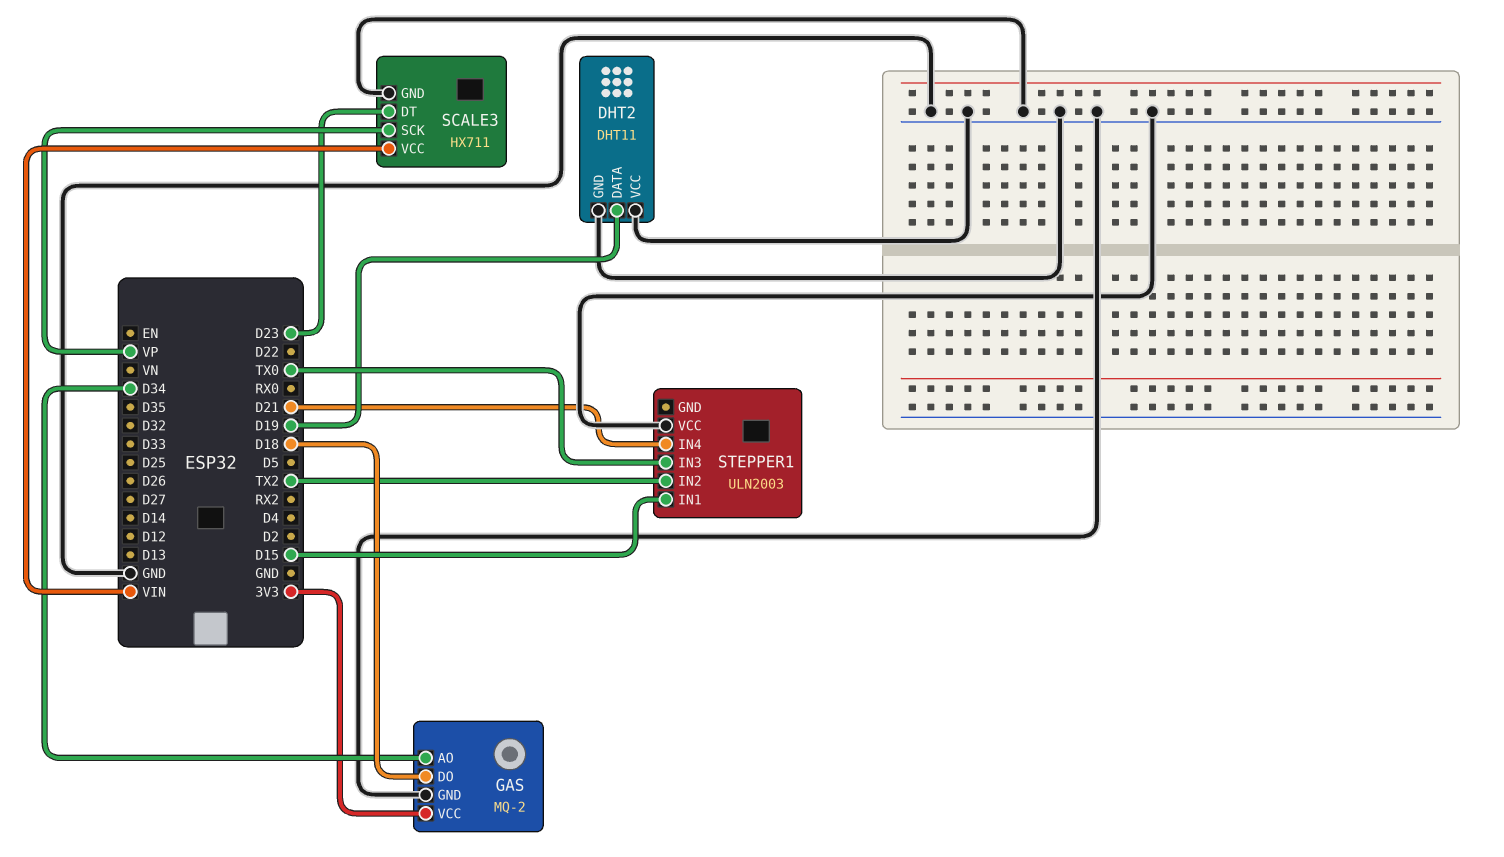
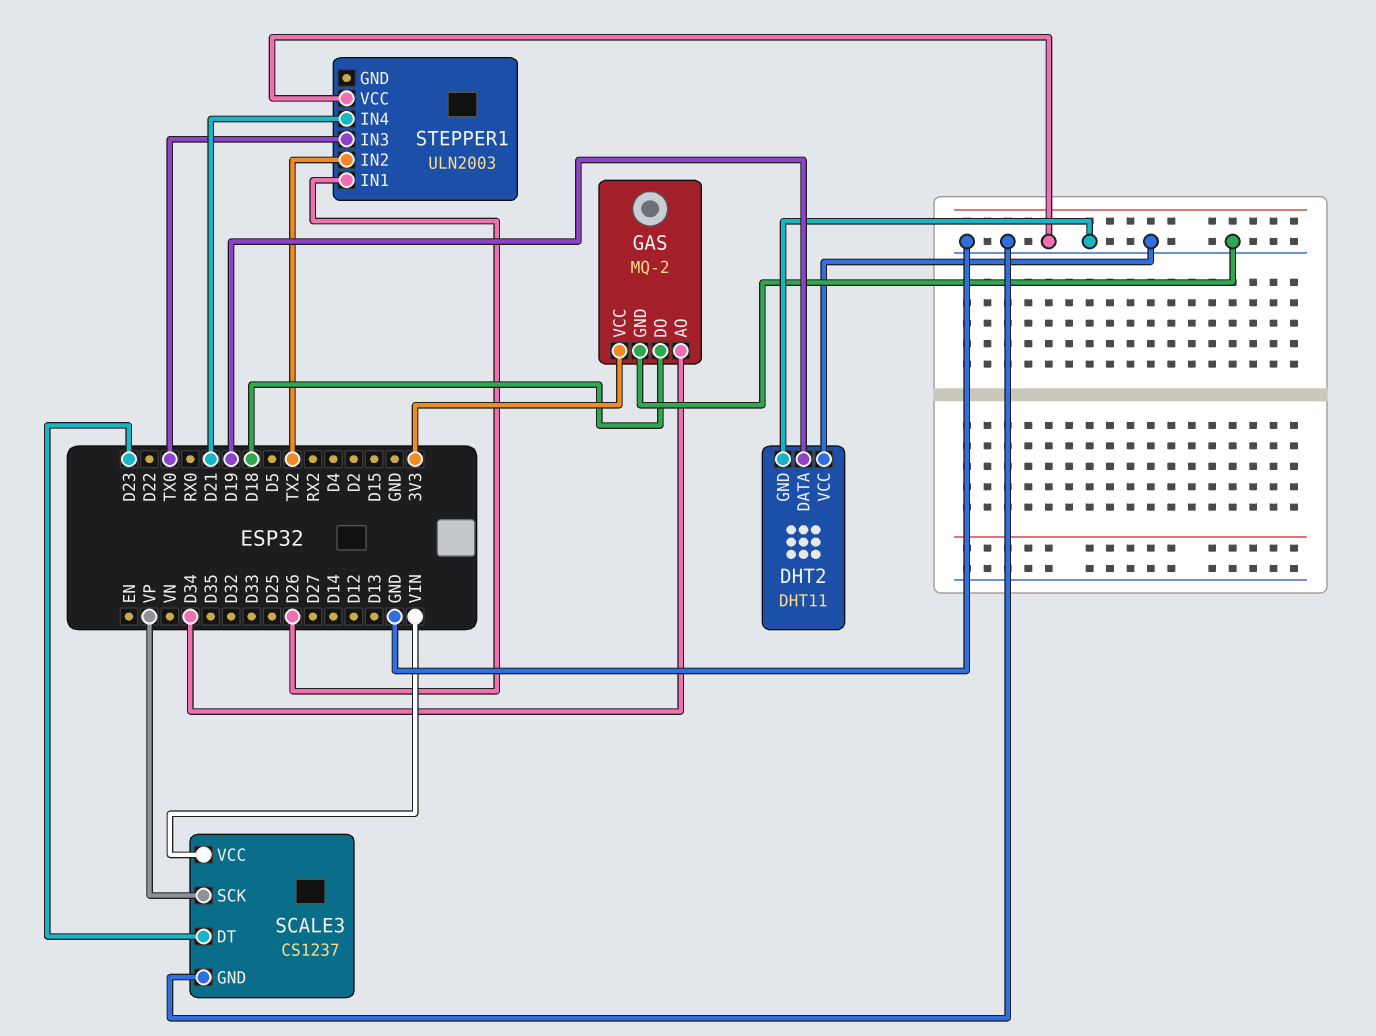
SCALE3: HX711 -> CS1237
STEPPER1 pin IN1: D15 -> D26

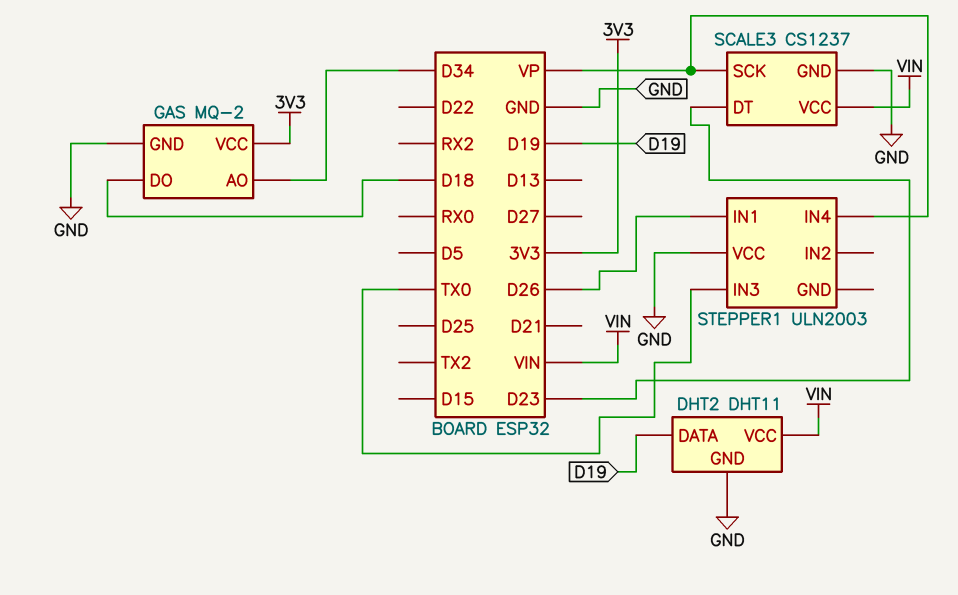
DHT2 pin VCC: GND -> VIN
STEPPER1 pin IN2: TX2 -> none
STEPPER1 pin IN4: D21 -> VP

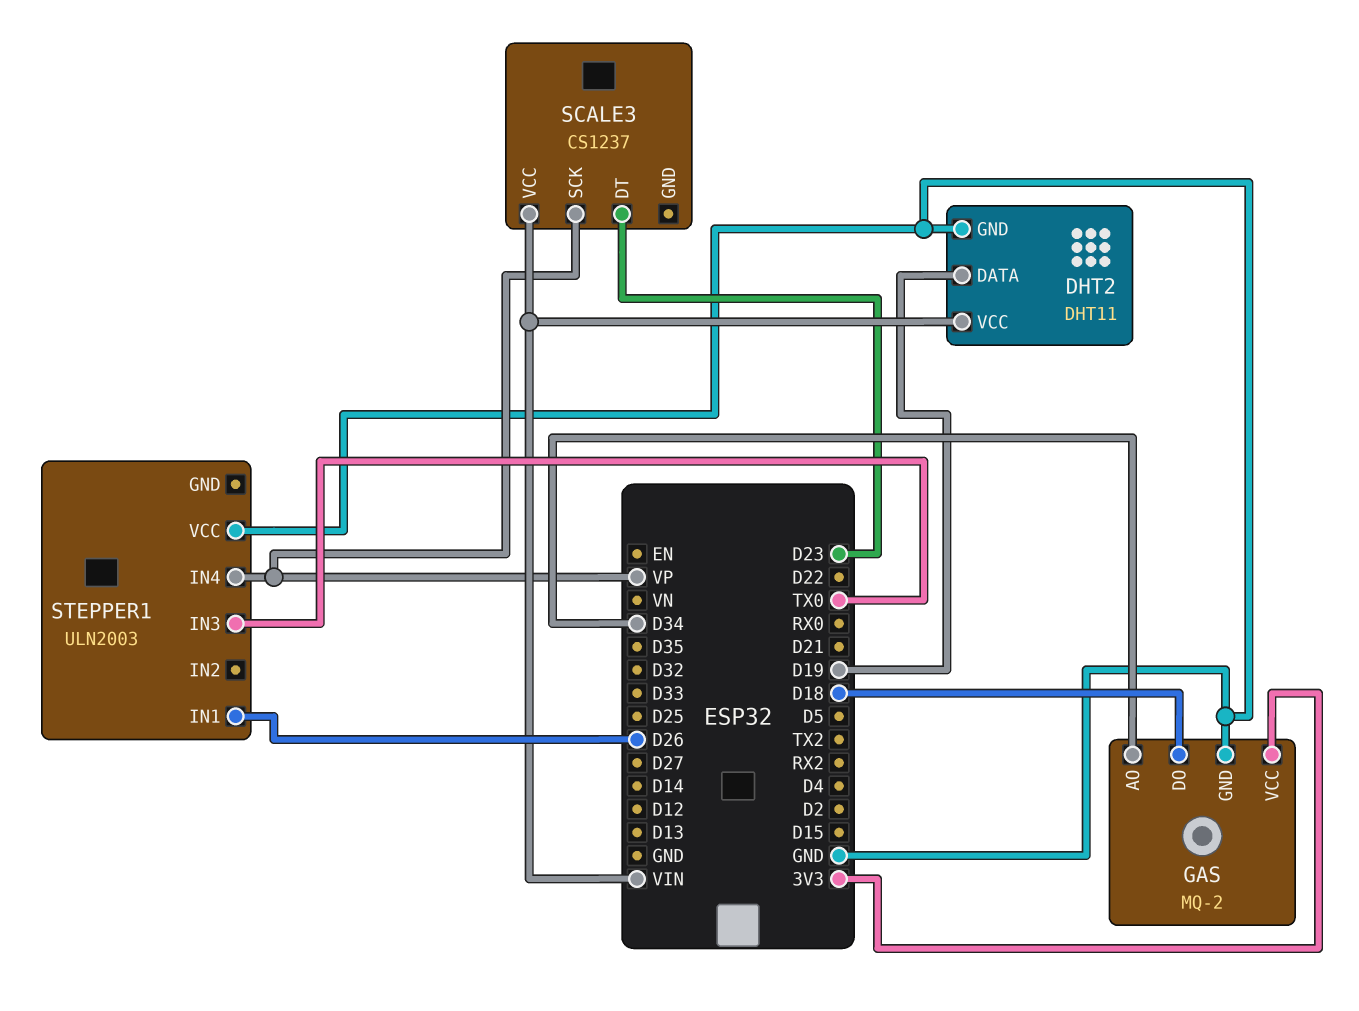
SCALE3 pin GND: GND -> none

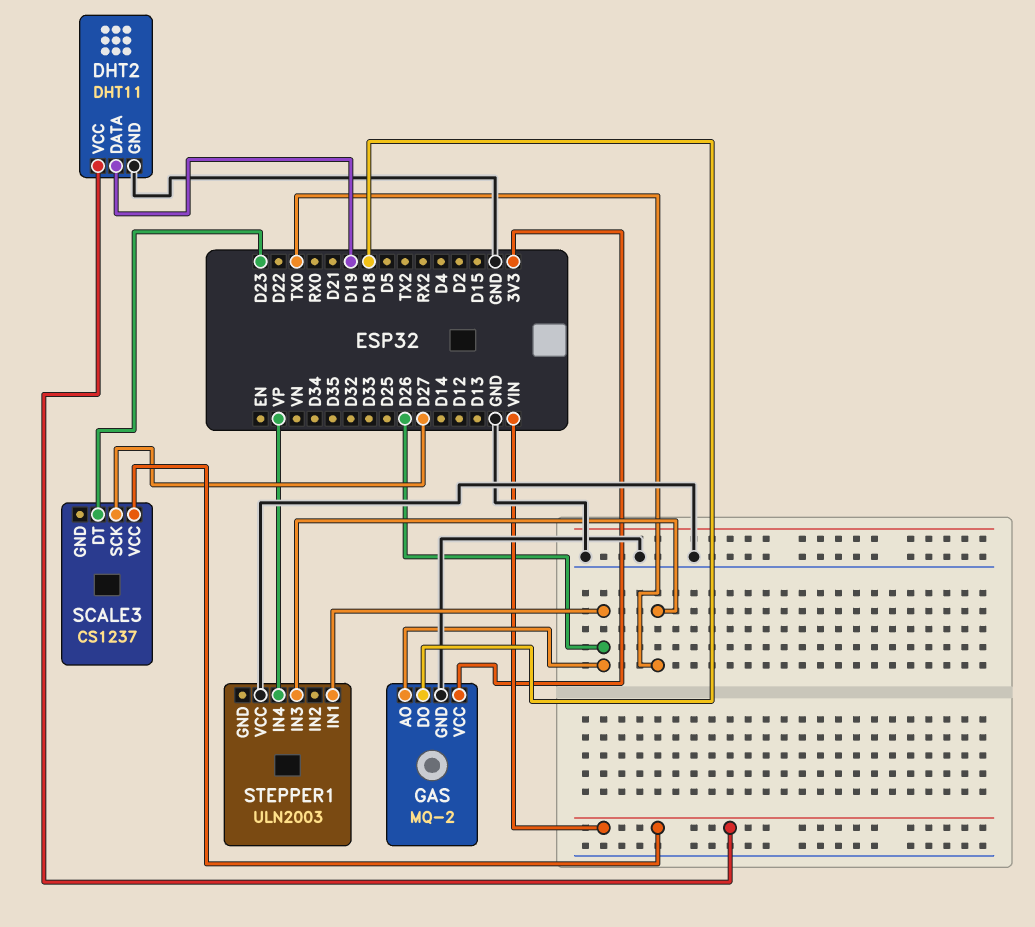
GAS pin AO: D34 -> D26
SCALE3 pin SCK: VP -> D27

